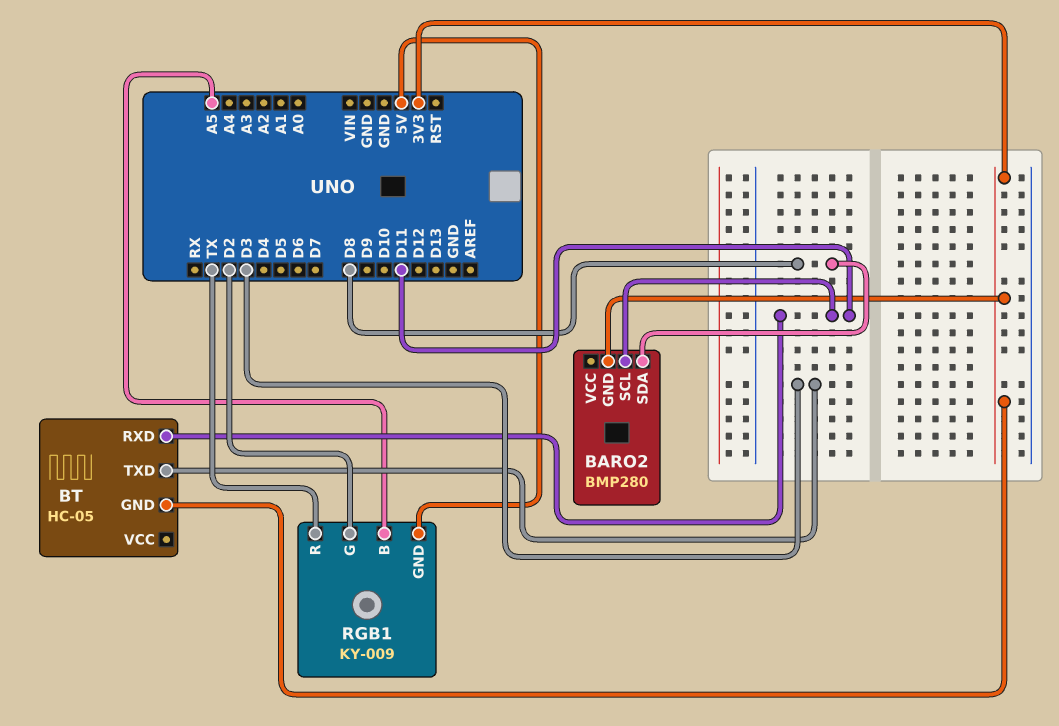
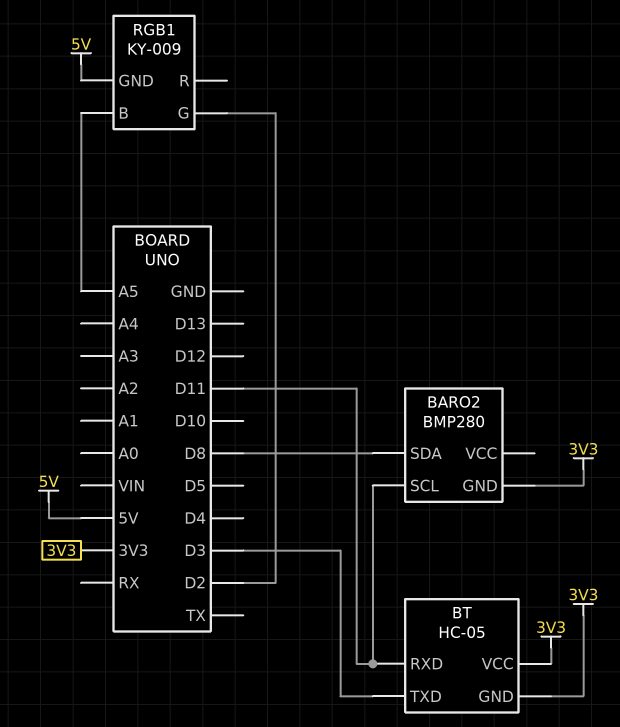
BT pin VCC: none -> 3V3
RGB1 pin R: TX -> none

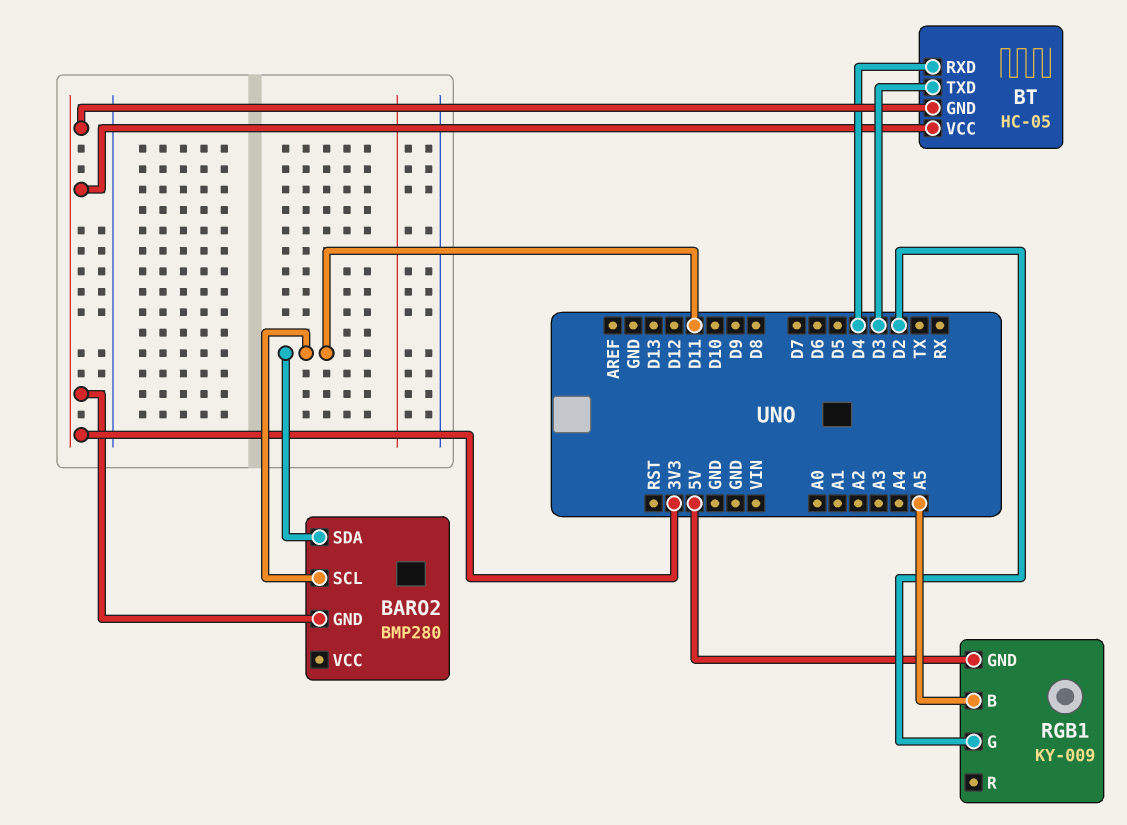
BARO2 pin SDA: D8 -> D11
BT pin RXD: D11 -> D4

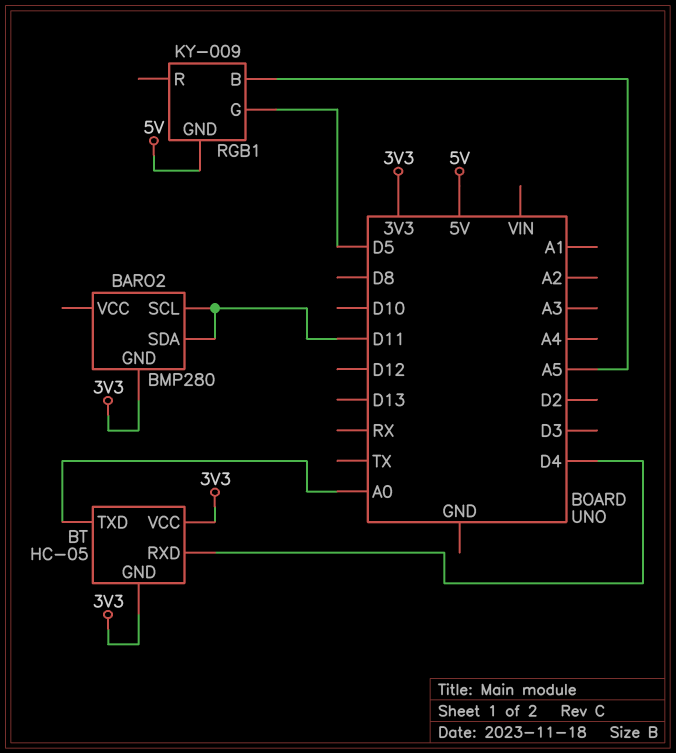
BT pin TXD: D3 -> A0
RGB1 pin G: D2 -> D5

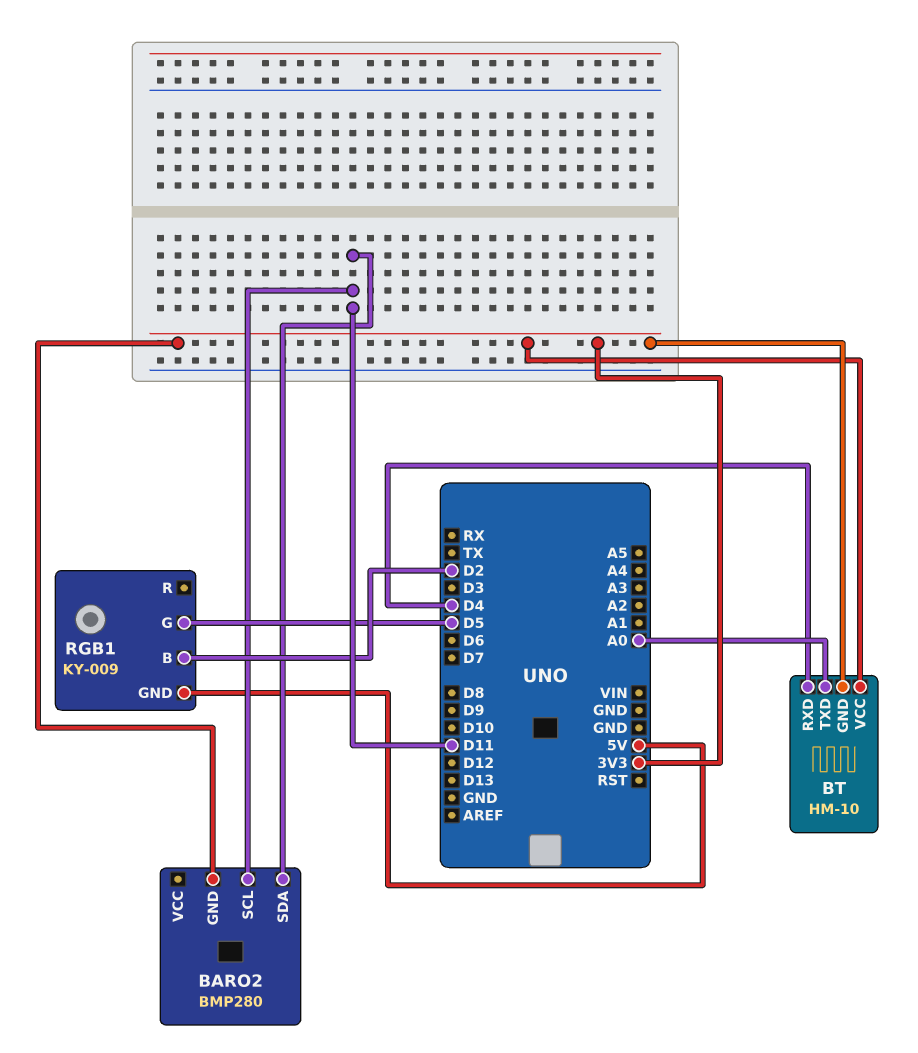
BT: HC-05 -> HM-10
RGB1 pin B: A5 -> D2

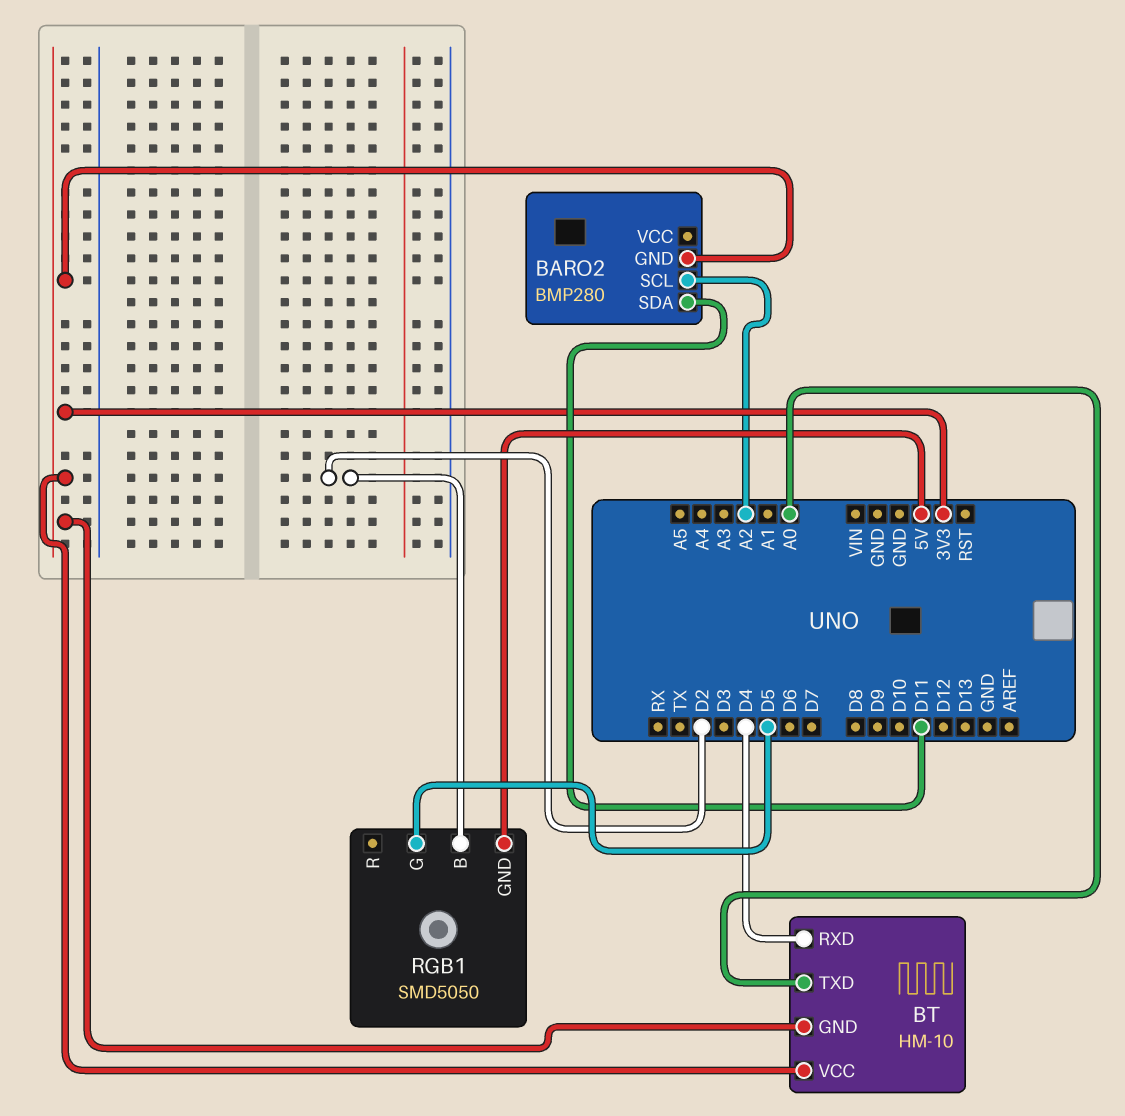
BARO2 pin SCL: D11 -> A2
RGB1: KY-009 -> SMD5050

